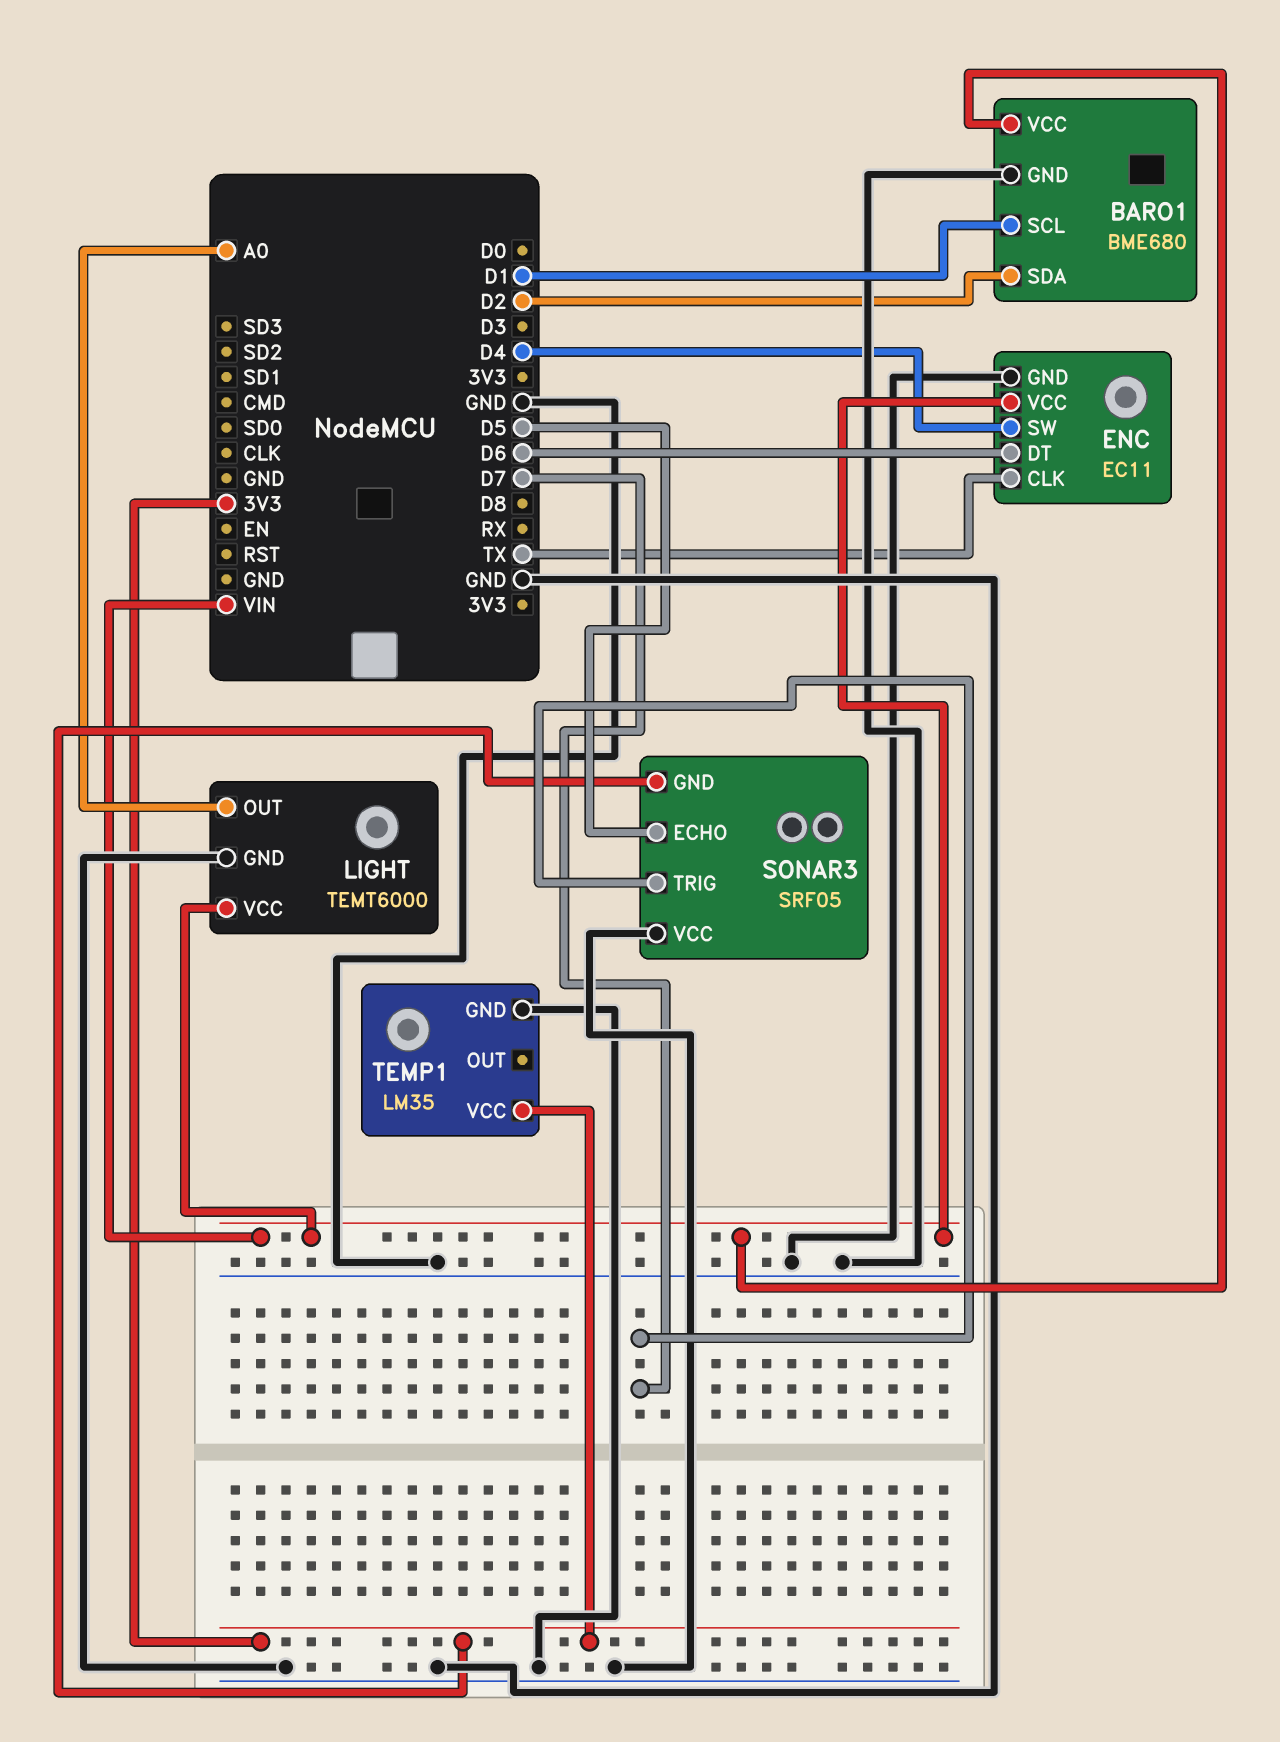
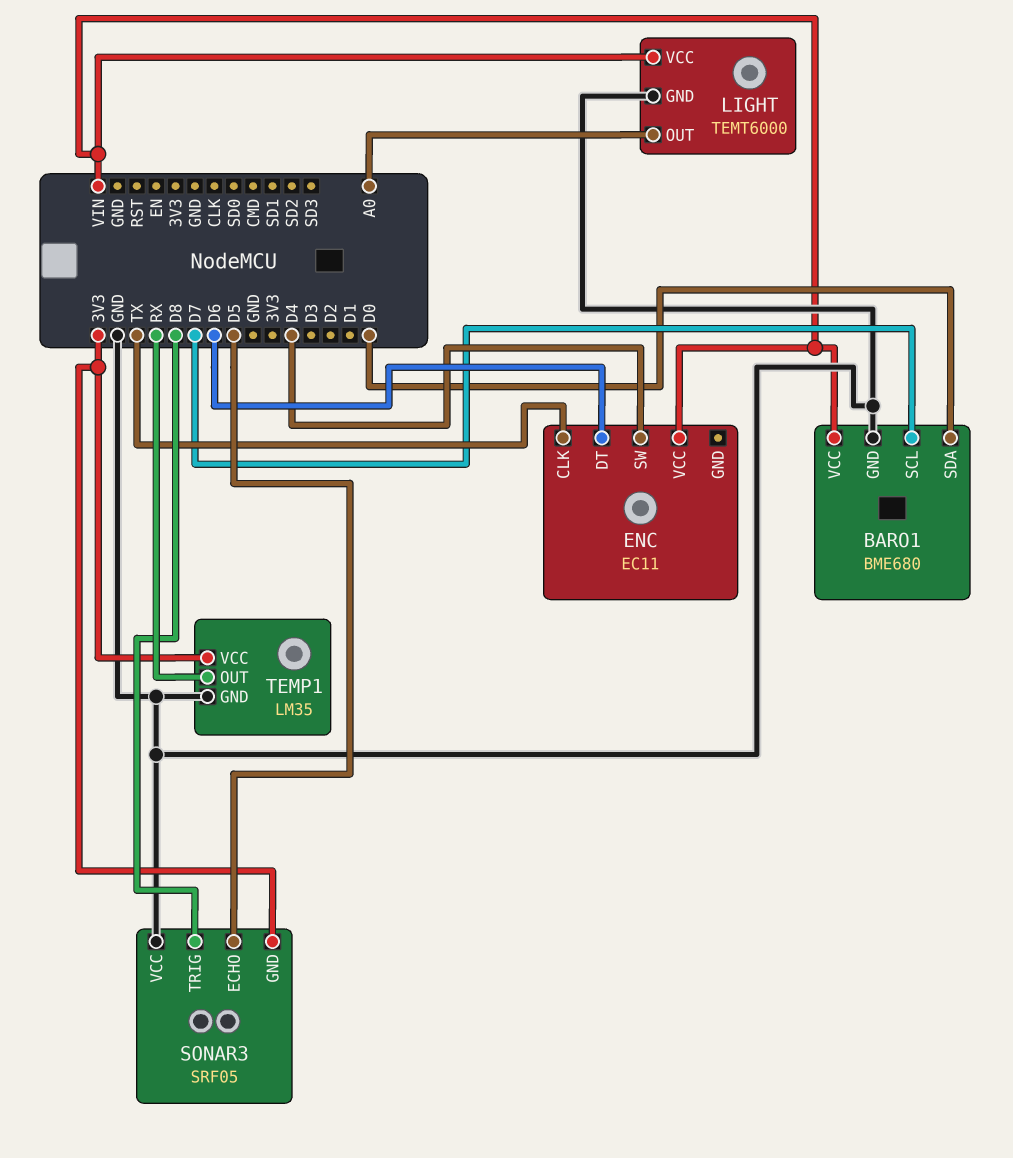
BARO1 pin SCL: D1 -> D7
BARO1 pin SDA: D2 -> D0
ENC pin GND: GND -> none
SONAR3 pin TRIG: D7 -> D8
TEMP1 pin OUT: none -> RX

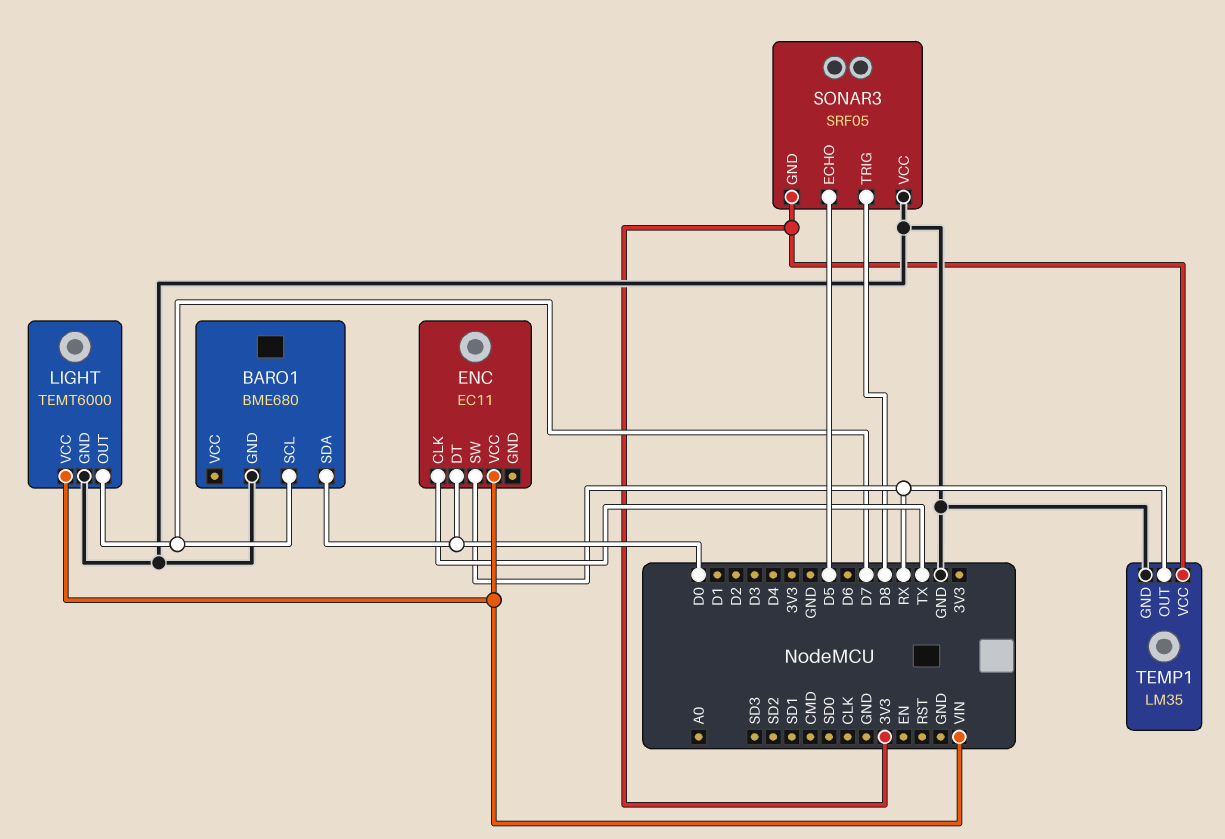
BARO1 pin VCC: VIN -> none
ENC pin DT: D6 -> D0
ENC pin SW: D4 -> RX
LIGHT pin OUT: A0 -> D7

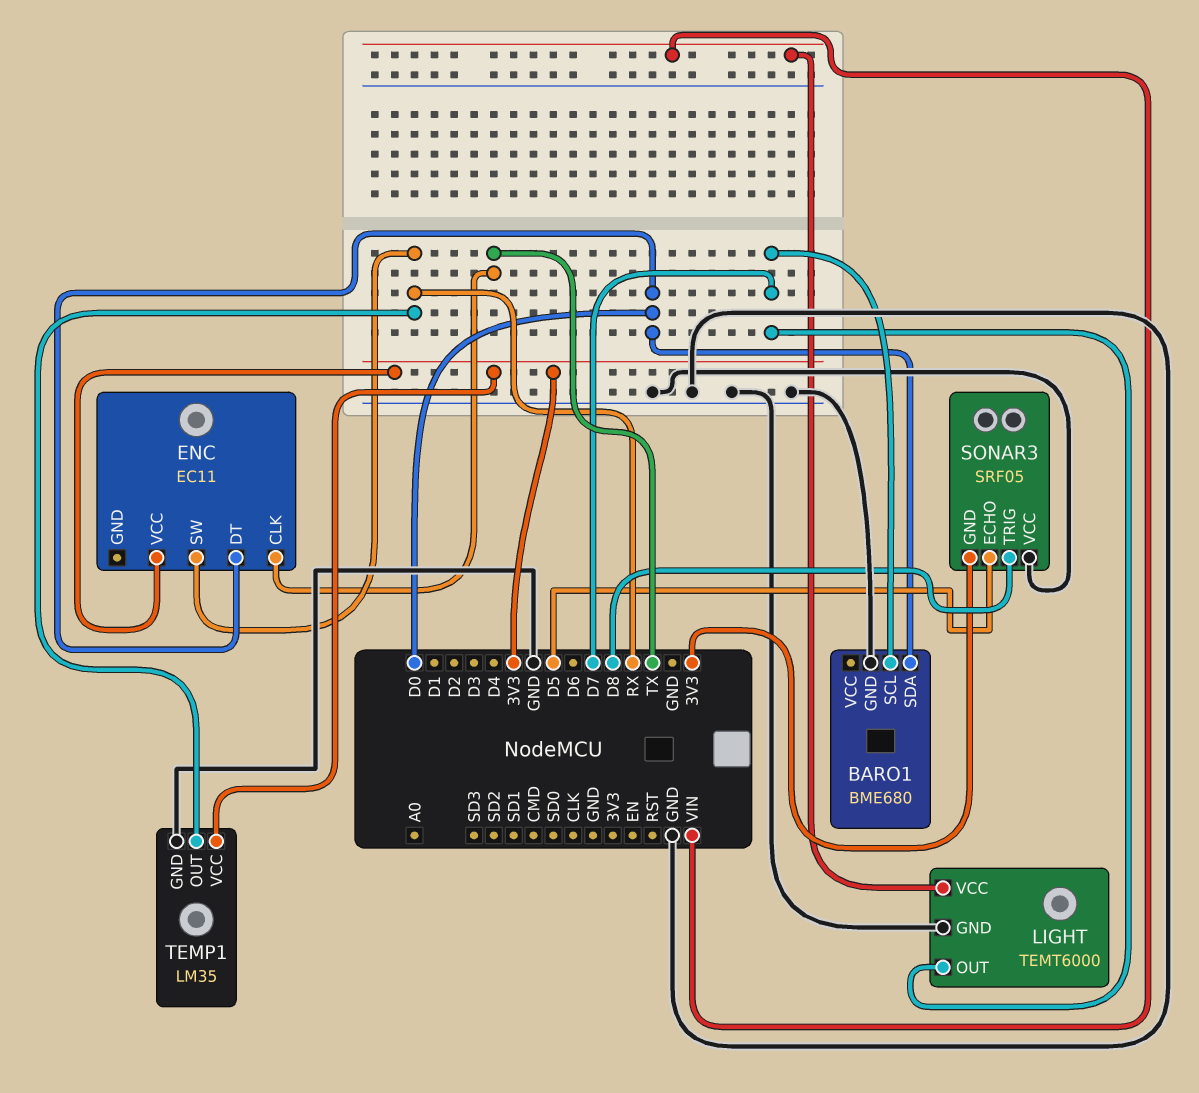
ENC pin VCC: VIN -> 3V3

